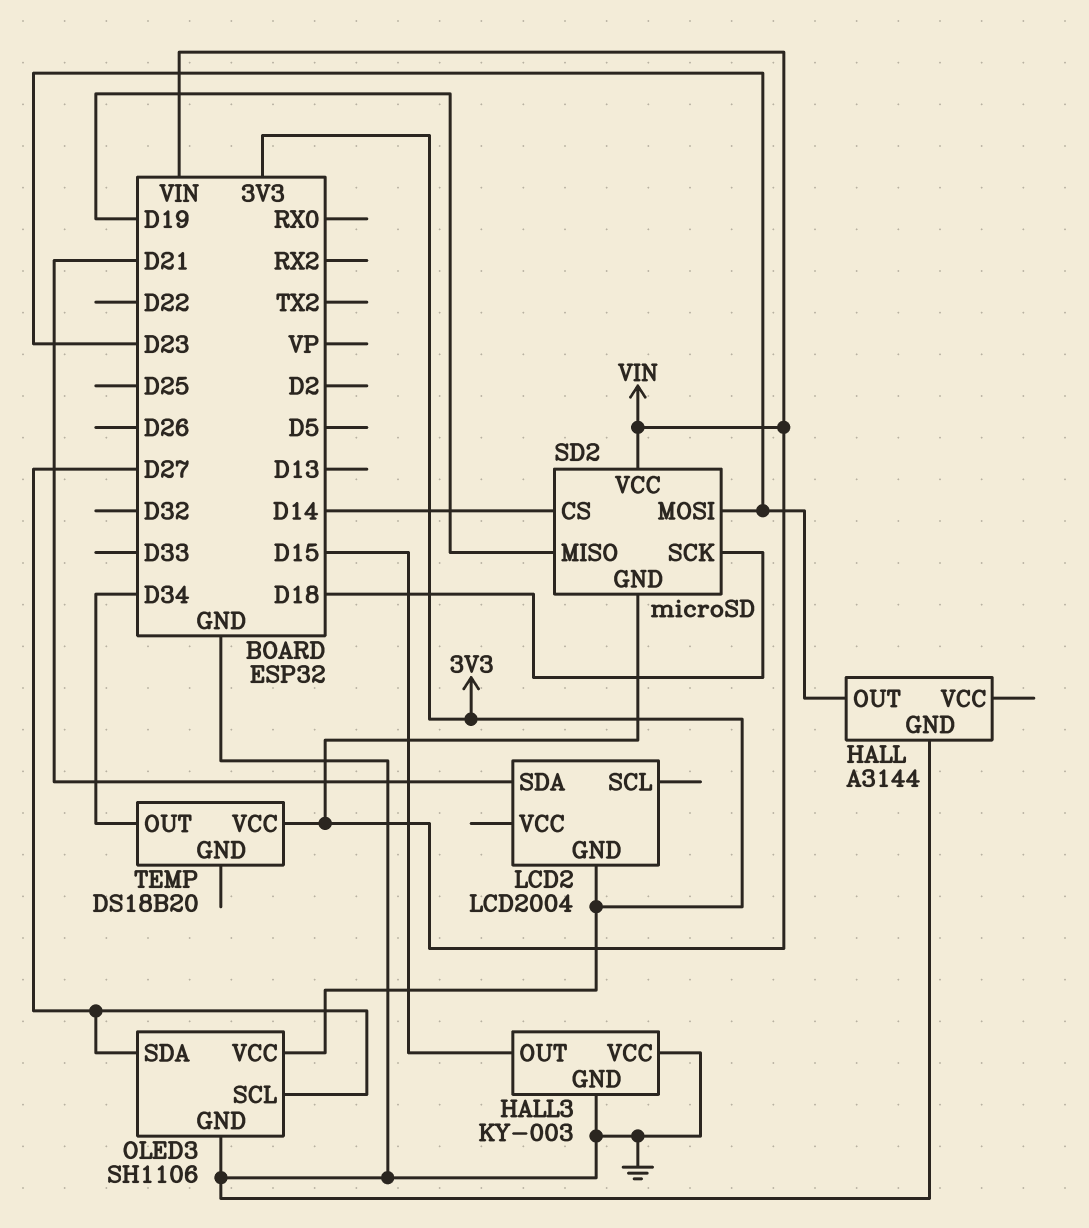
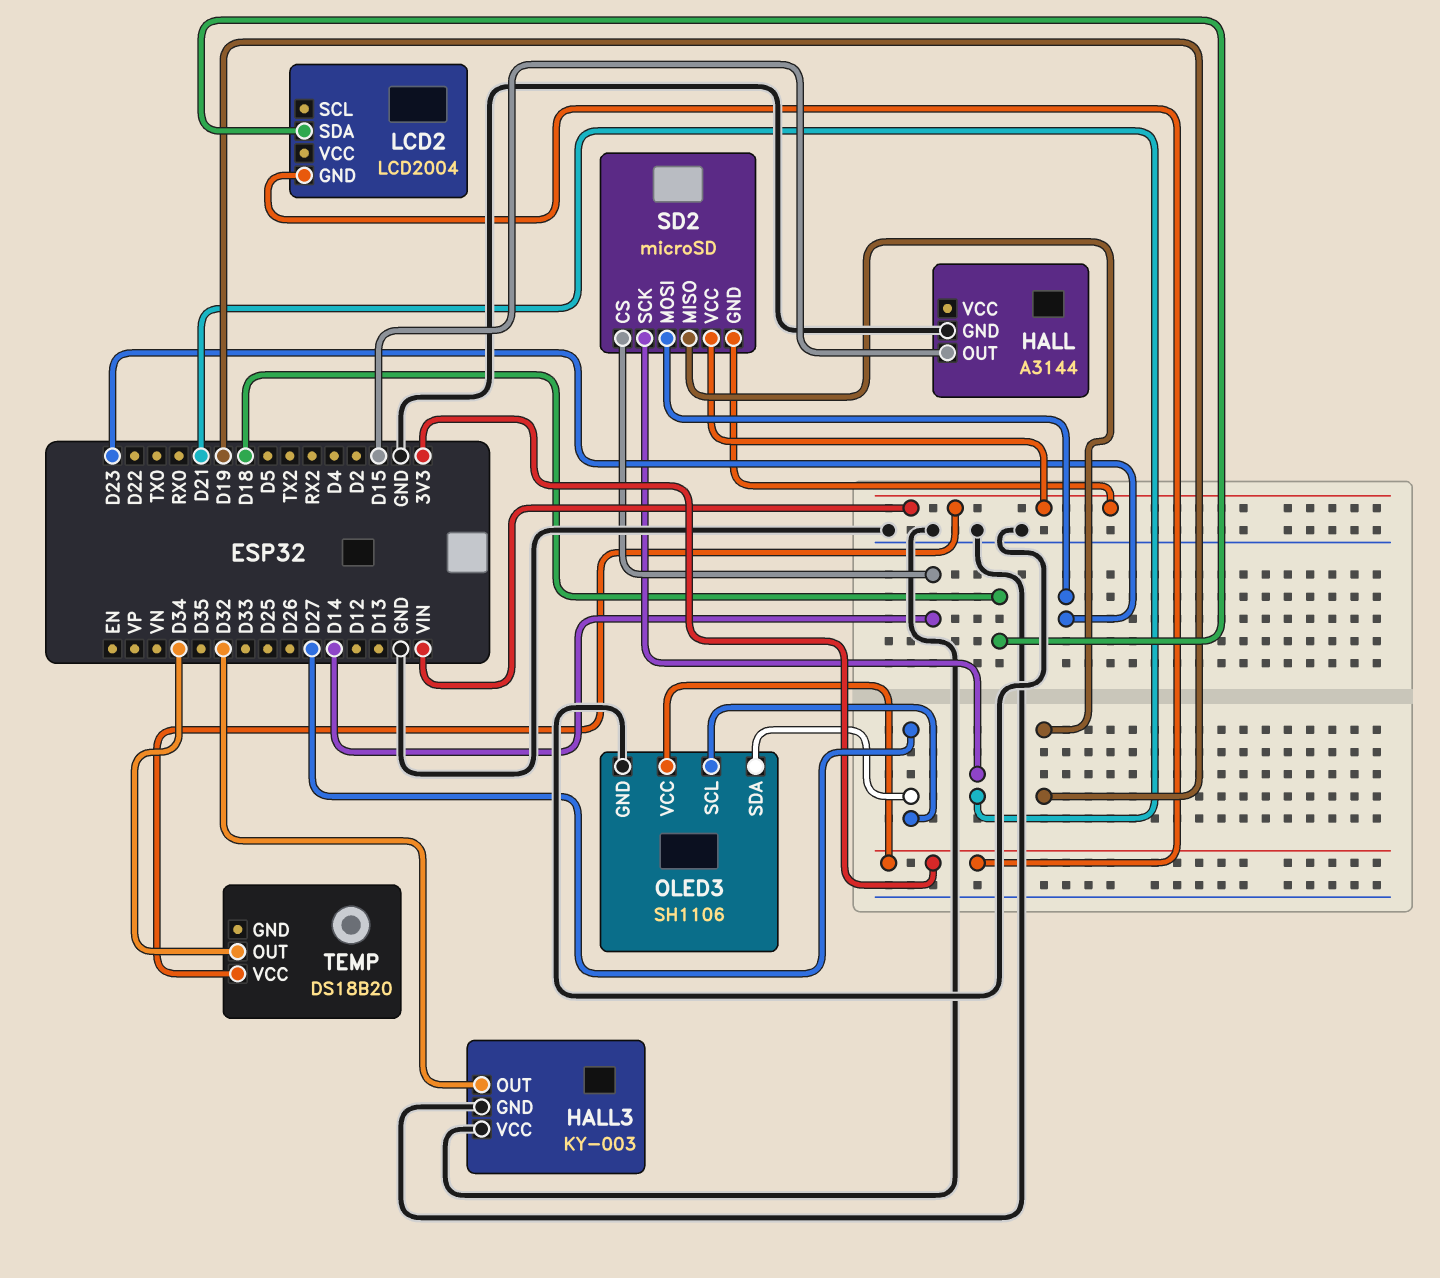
HALL pin OUT: D23 -> D15
HALL3 pin OUT: D15 -> D32
LCD2 pin SDA: D21 -> D18
SD2 pin SCK: D18 -> D21

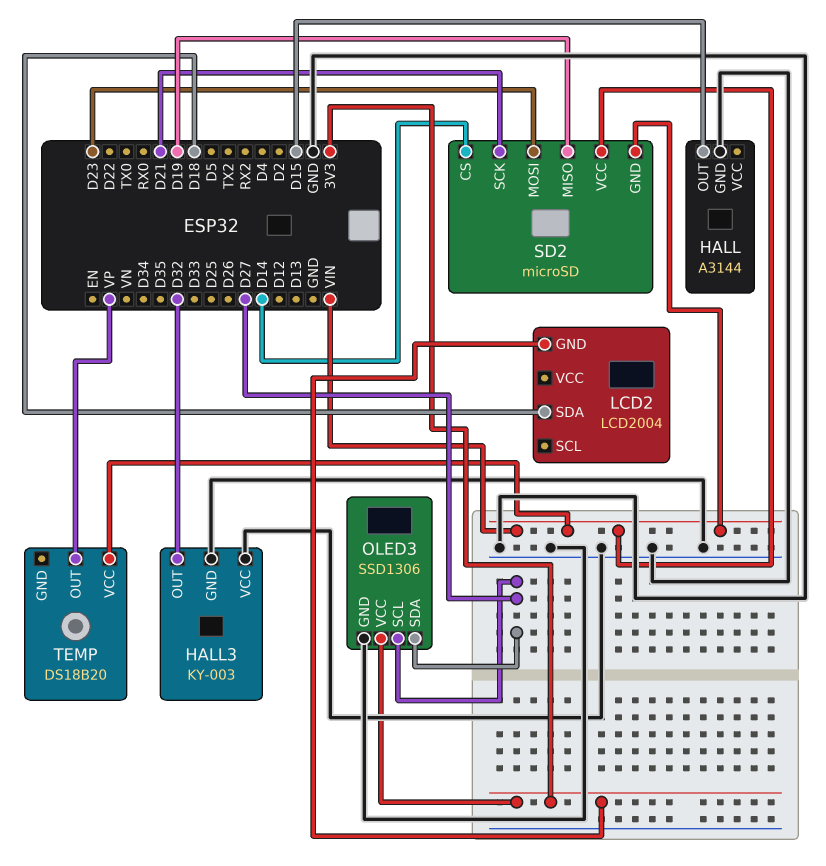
OLED3: SH1106 -> SSD1306
TEMP pin OUT: D34 -> VP

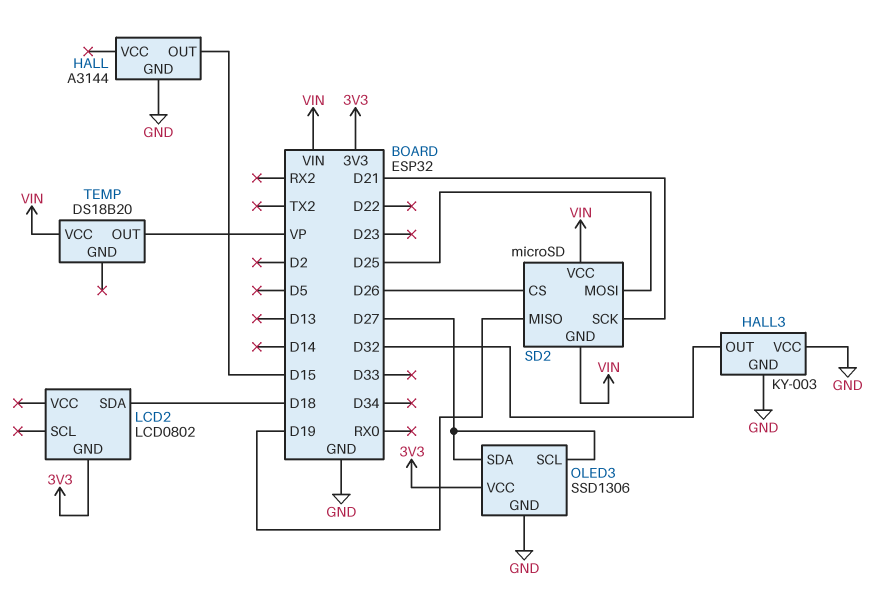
LCD2: LCD2004 -> LCD0802
SD2 pin CS: D14 -> D26
SD2 pin MOSI: D23 -> D25

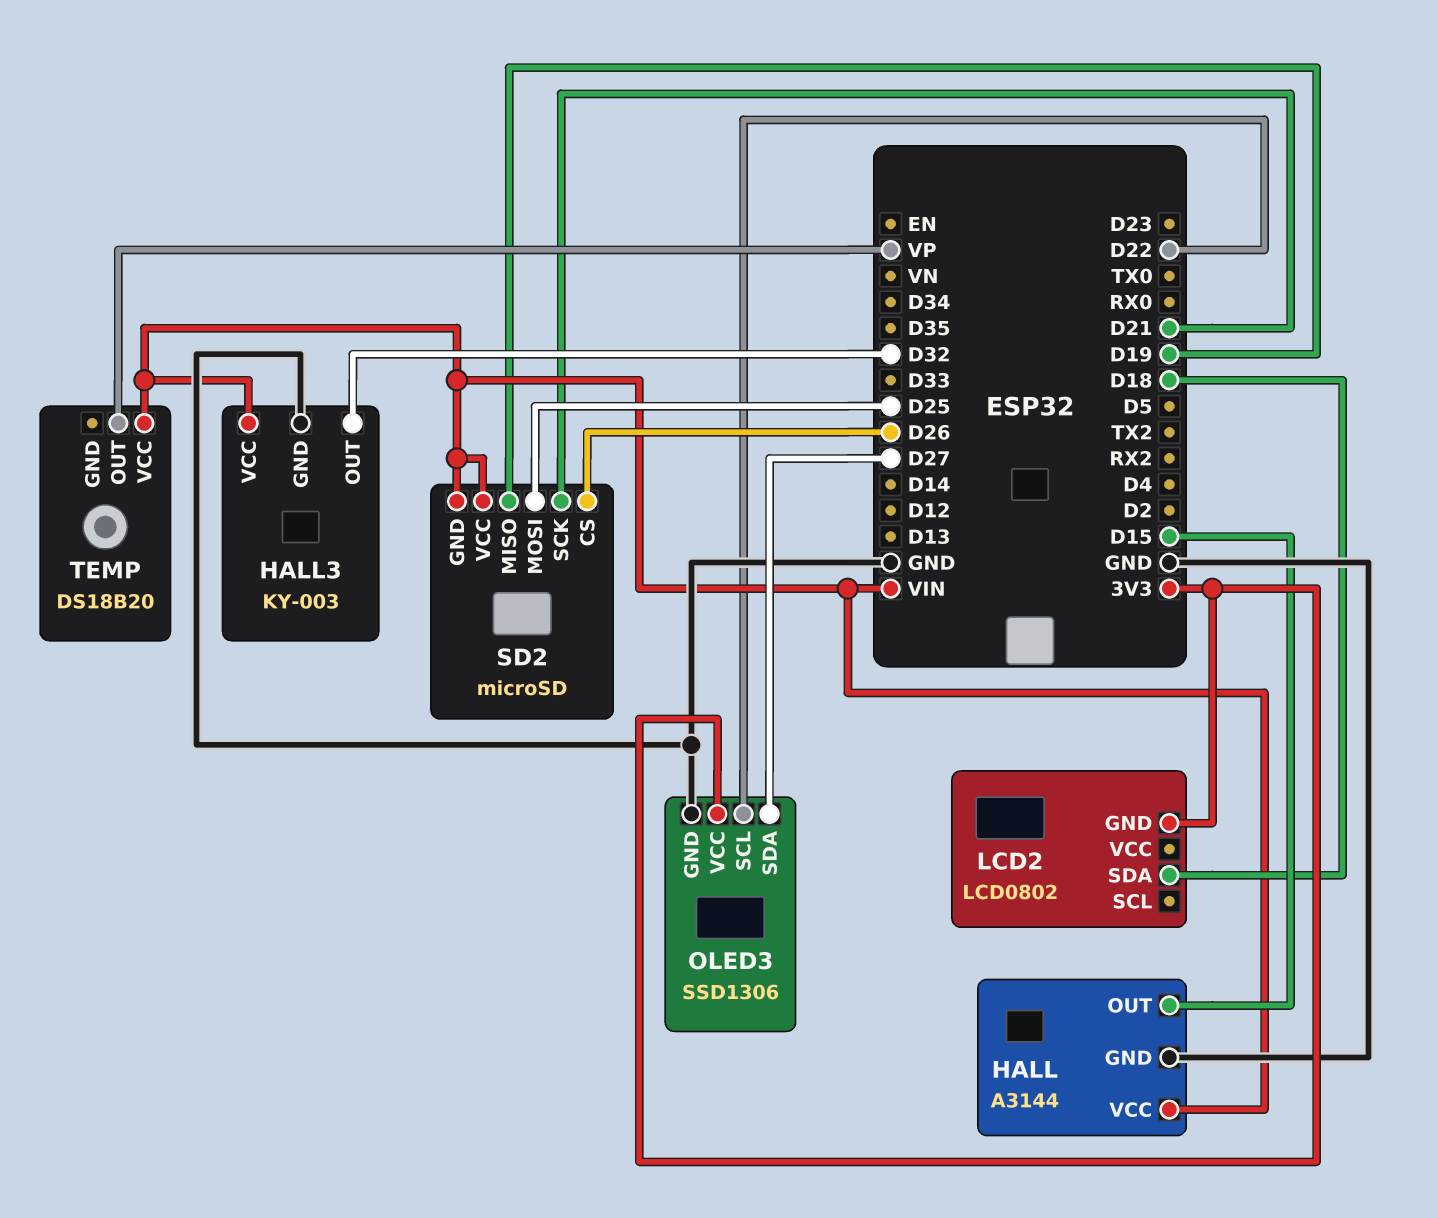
HALL pin VCC: none -> VIN
HALL3 pin VCC: GND -> VIN
OLED3 pin SCL: D27 -> D22

